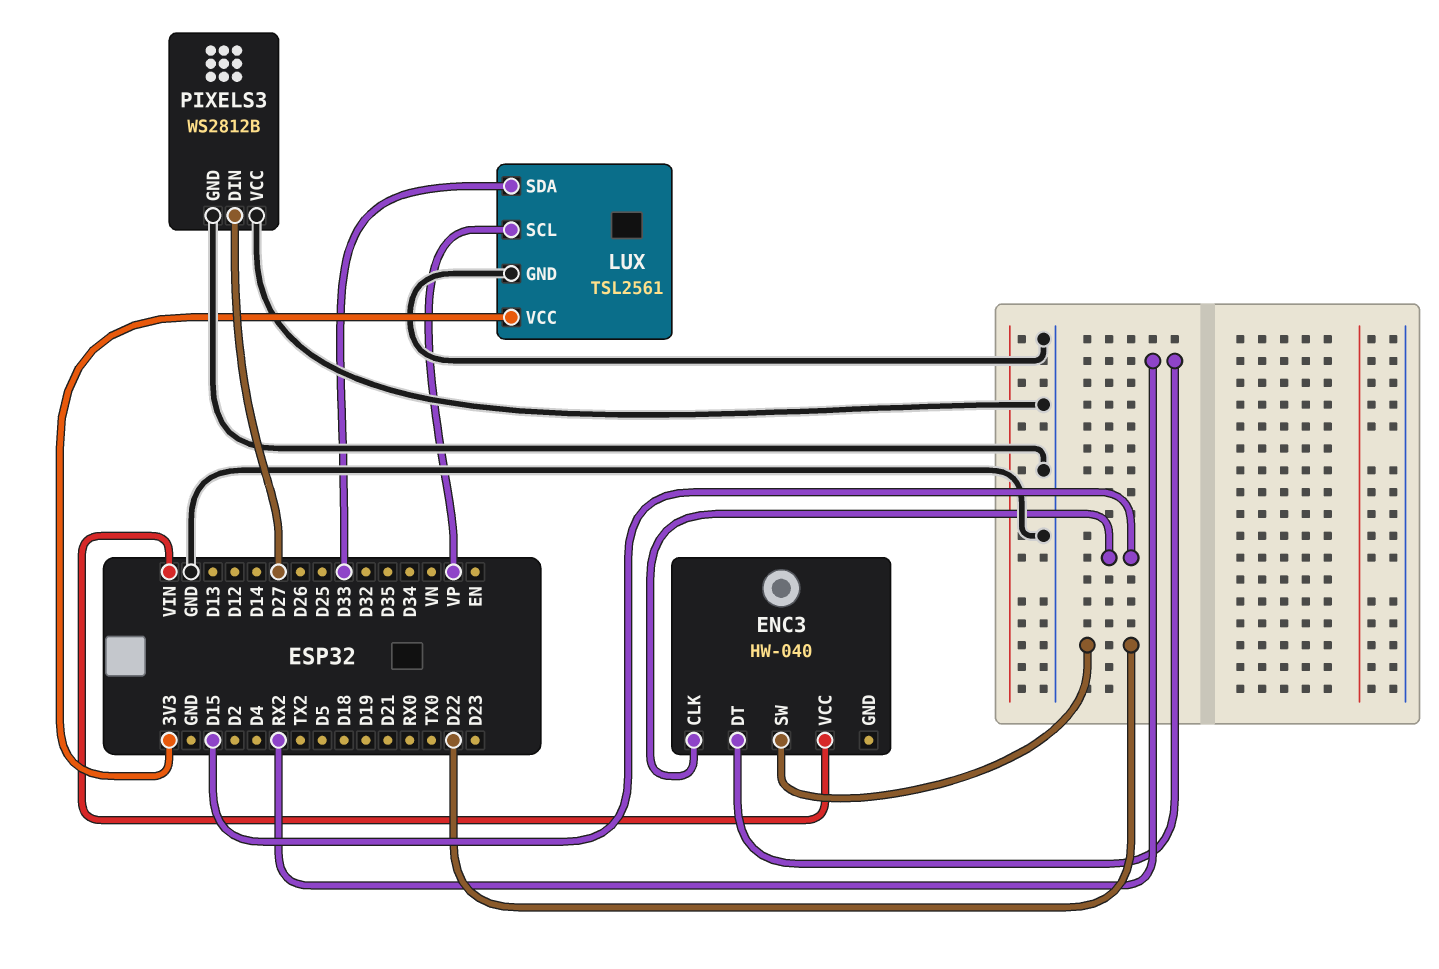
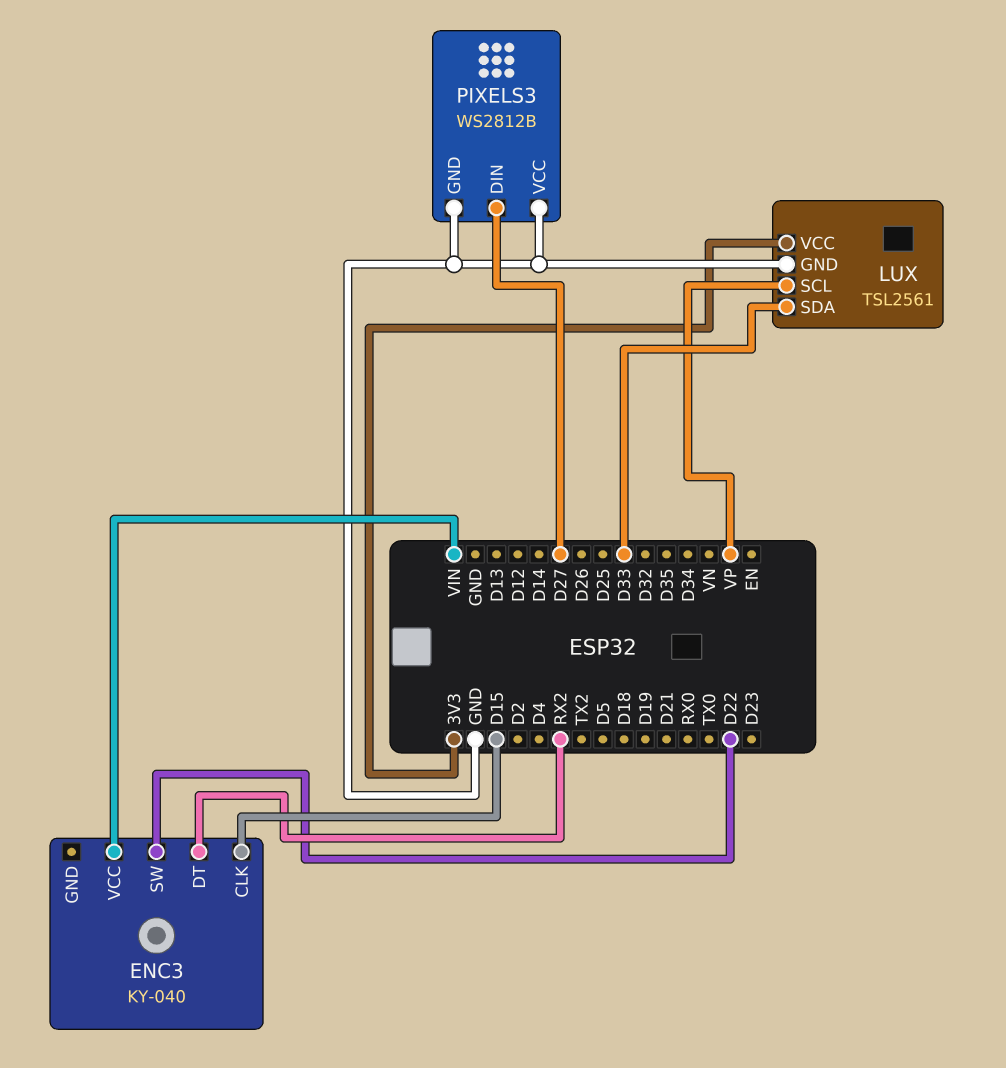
ENC3: HW-040 -> KY-040

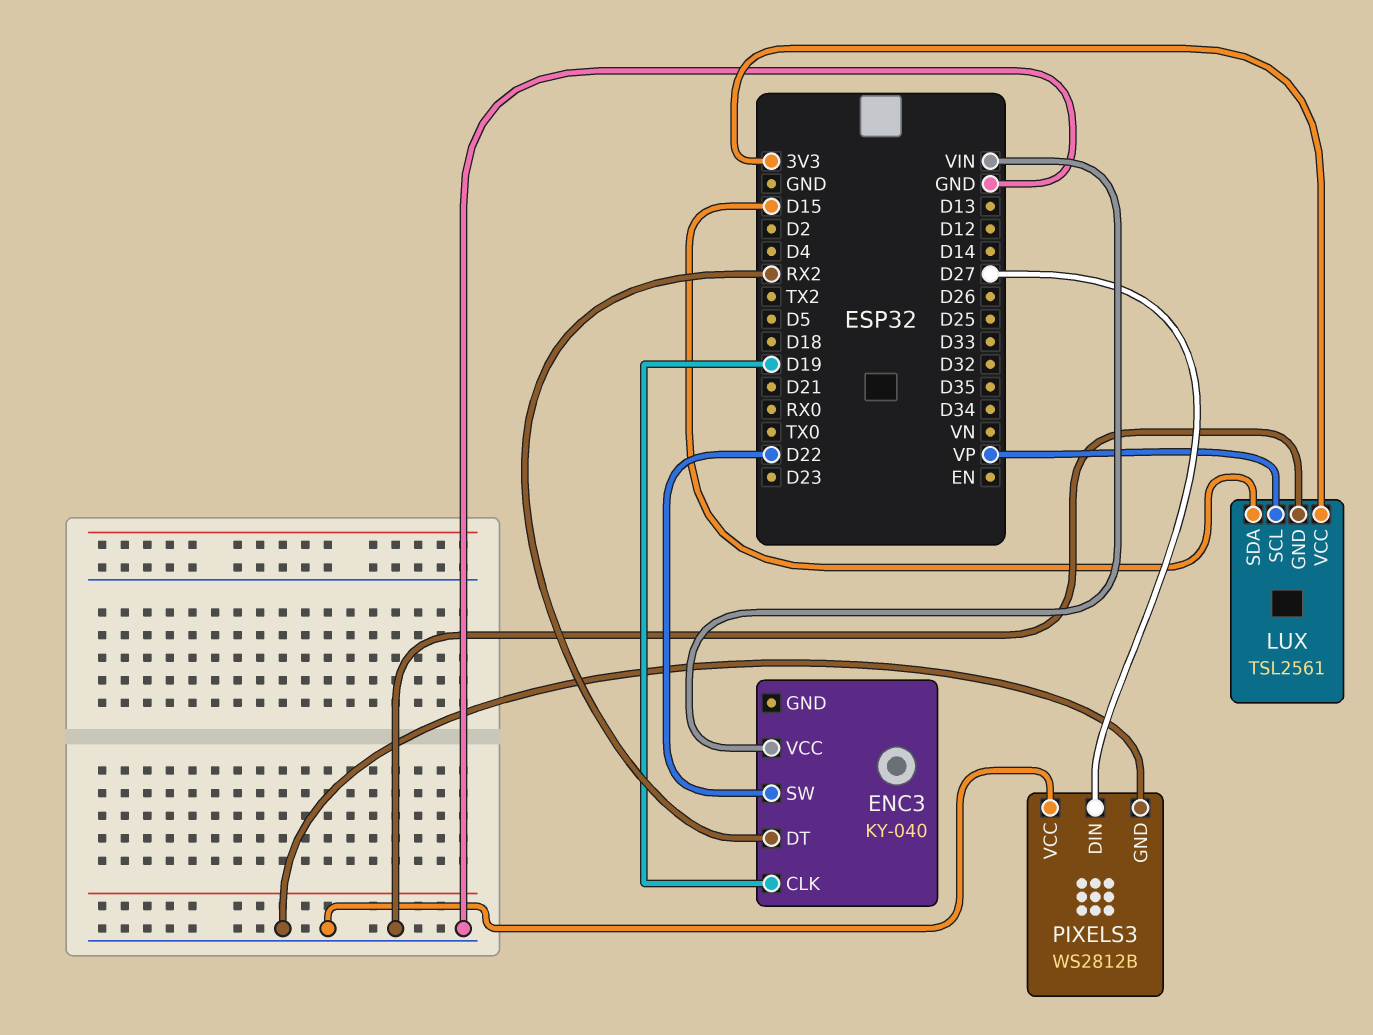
ENC3 pin CLK: D15 -> D19
LUX pin SDA: D33 -> D15

